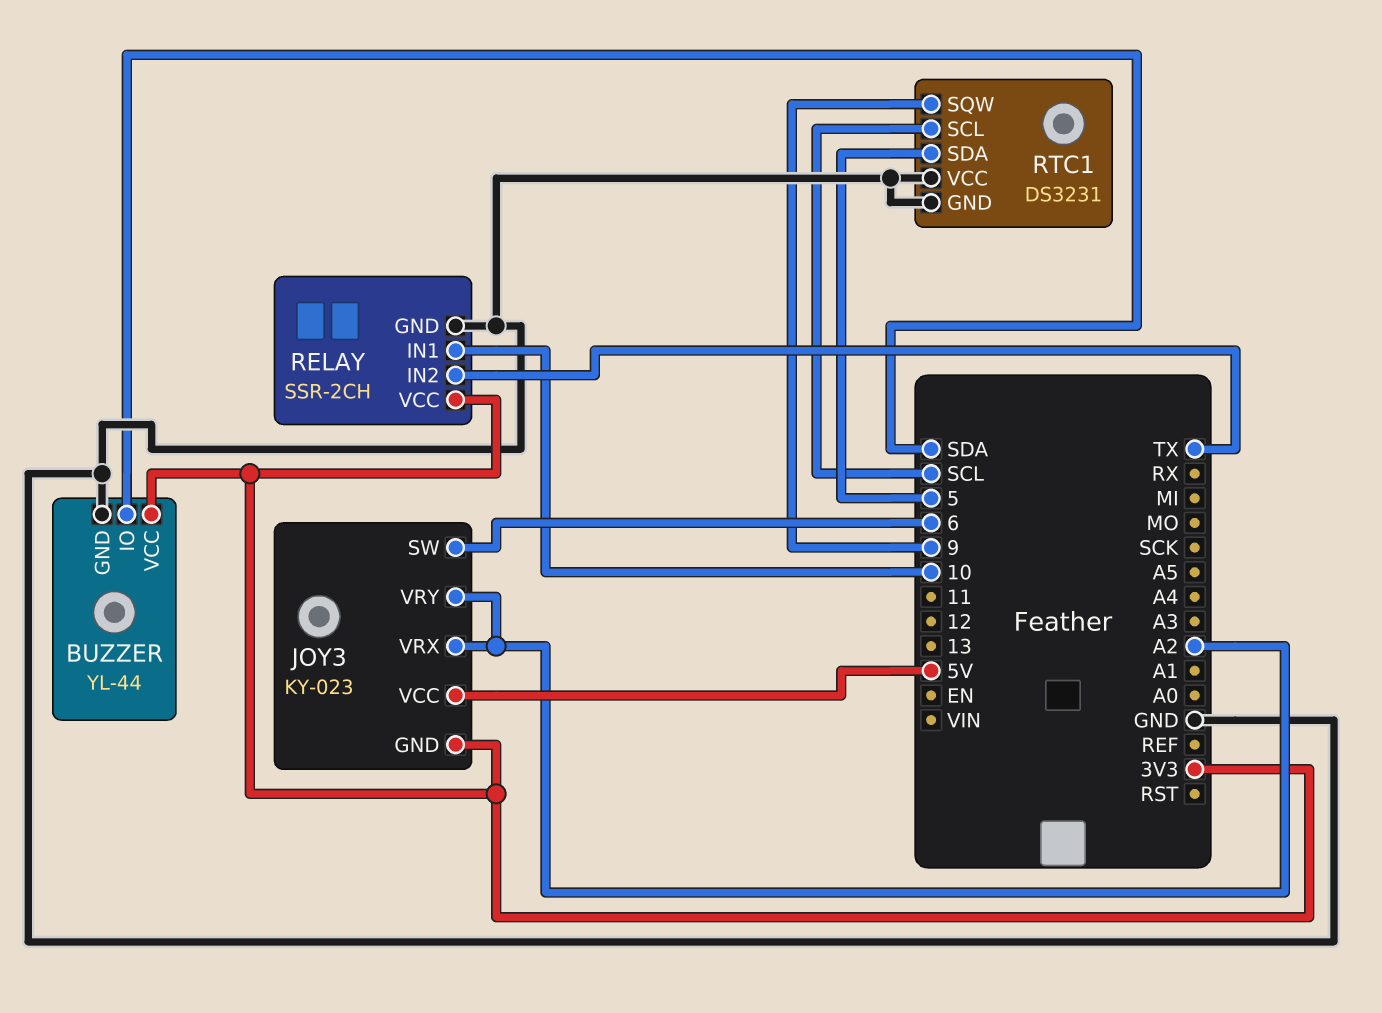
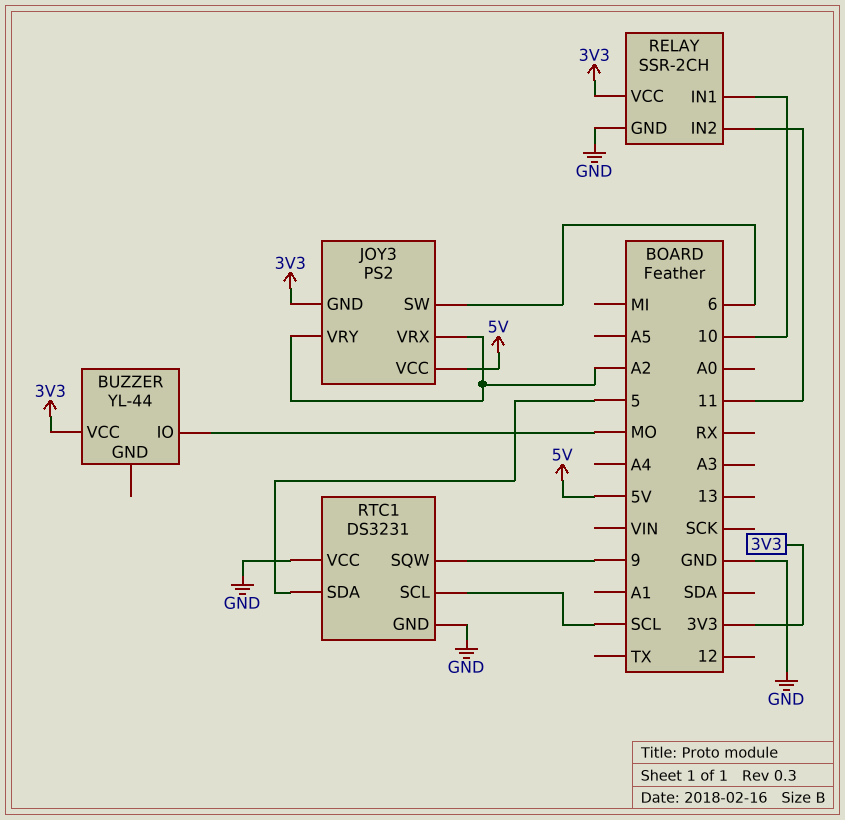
BUZZER pin GND: GND -> none
BUZZER pin IO: SDA -> MO
JOY3: KY-023 -> PS2
RELAY pin IN2: TX -> 11

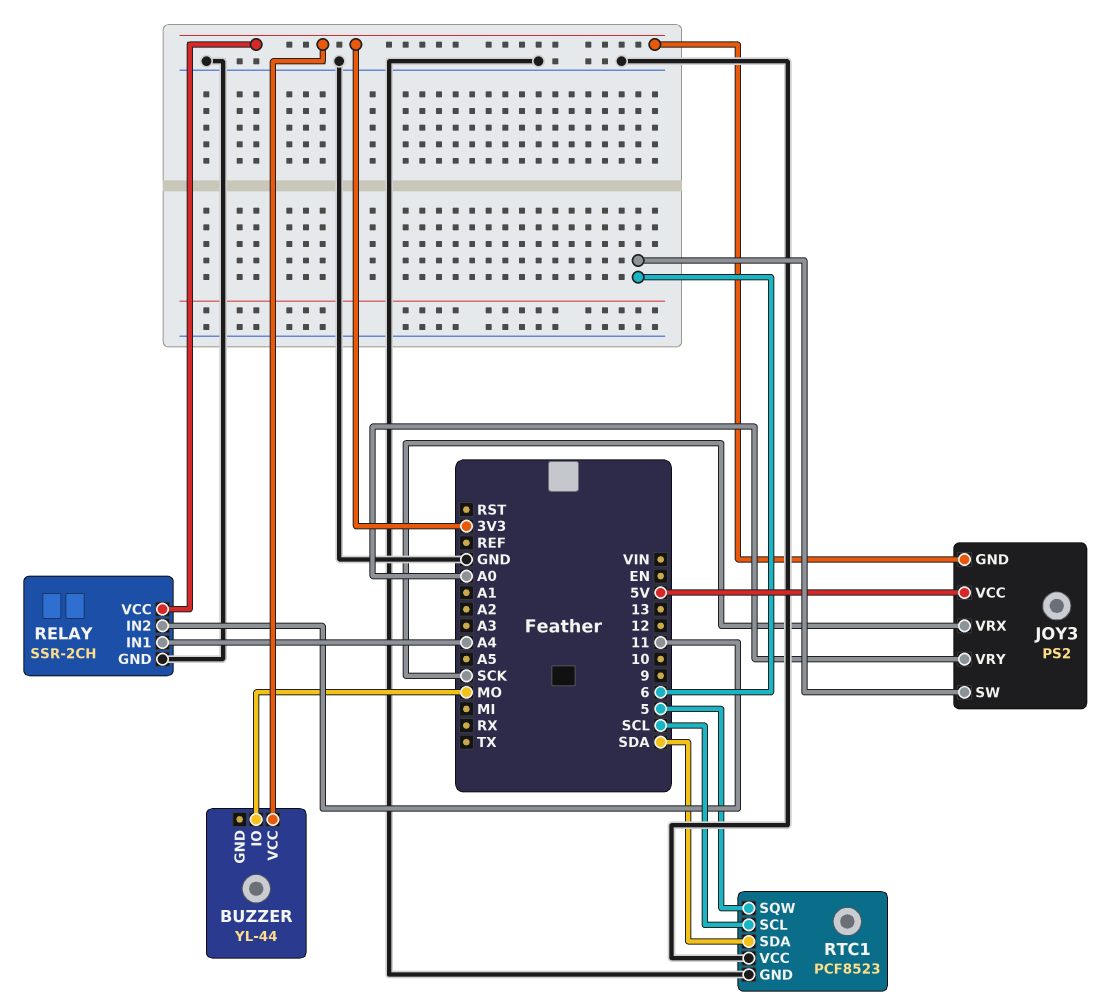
JOY3 pin VRX: A2 -> SCK
JOY3 pin VRY: A2 -> A0
RELAY pin IN1: 10 -> A4
RTC1: DS3231 -> PCF8523
RTC1 pin SDA: 5 -> SDA
RTC1 pin SQW: 9 -> 5

